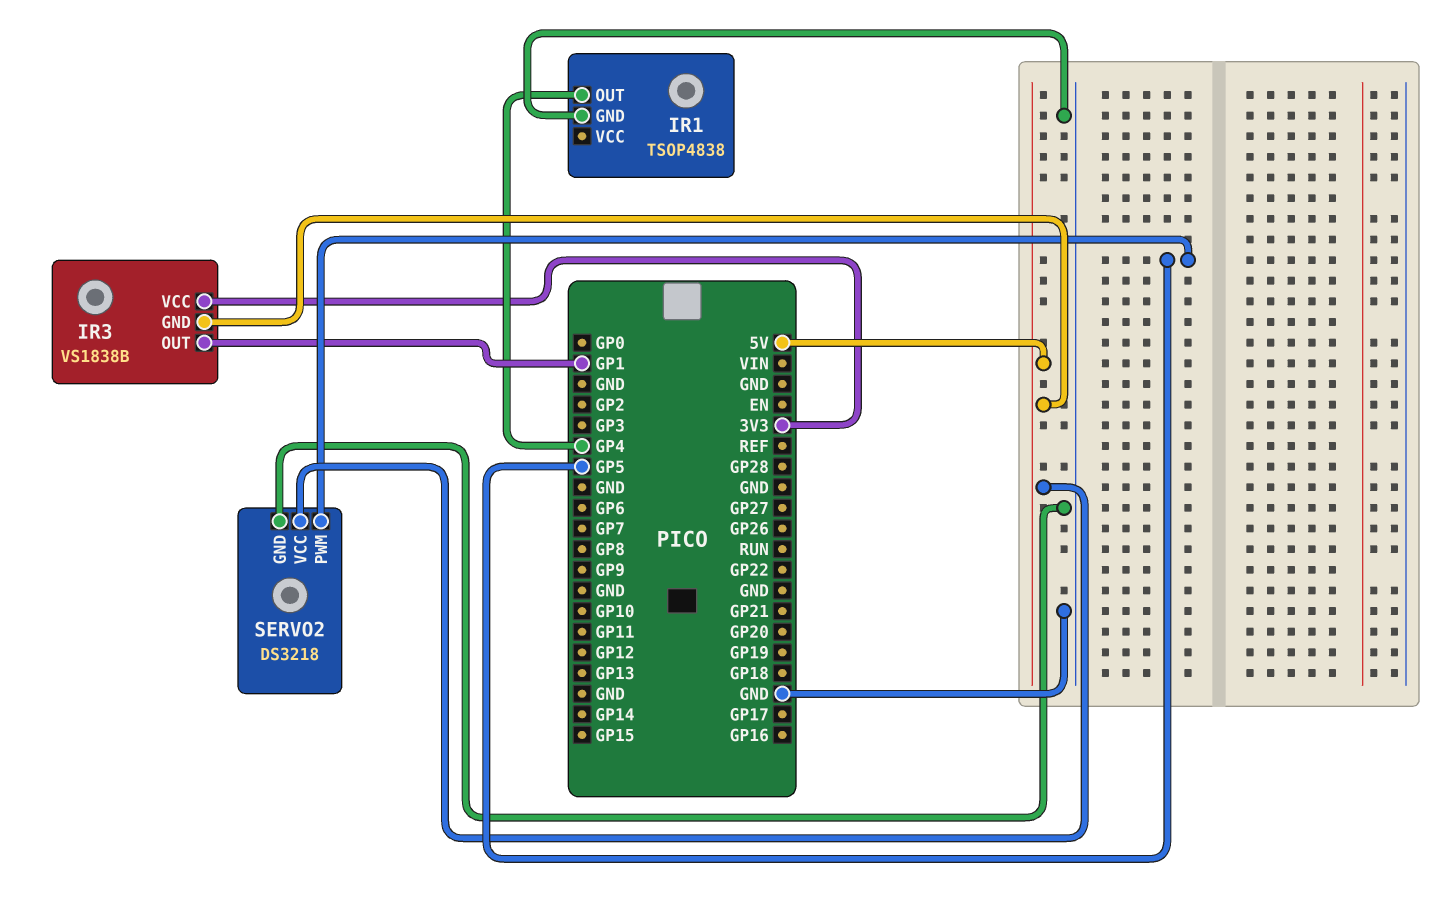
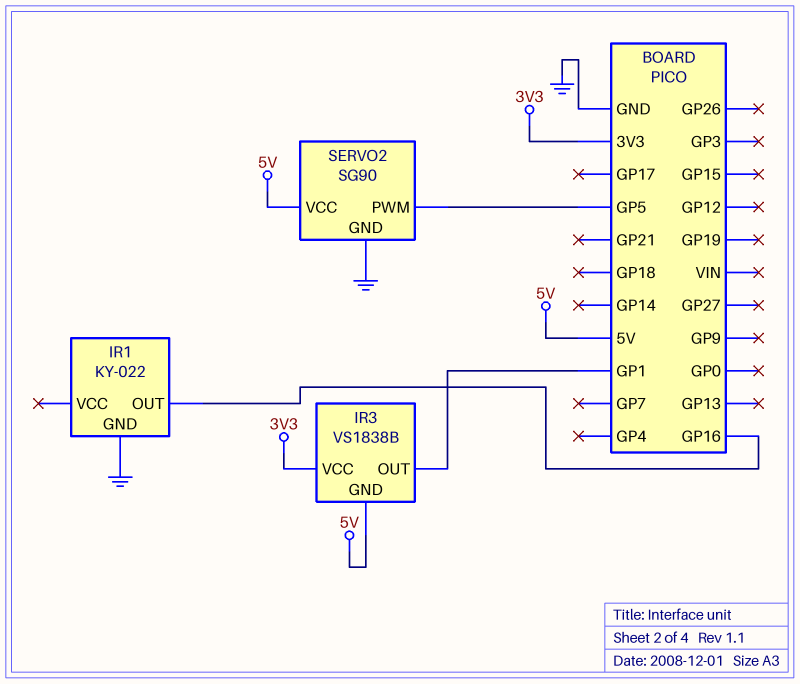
IR1: TSOP4838 -> KY-022
IR1 pin OUT: GP4 -> GP16
SERVO2: DS3218 -> SG90

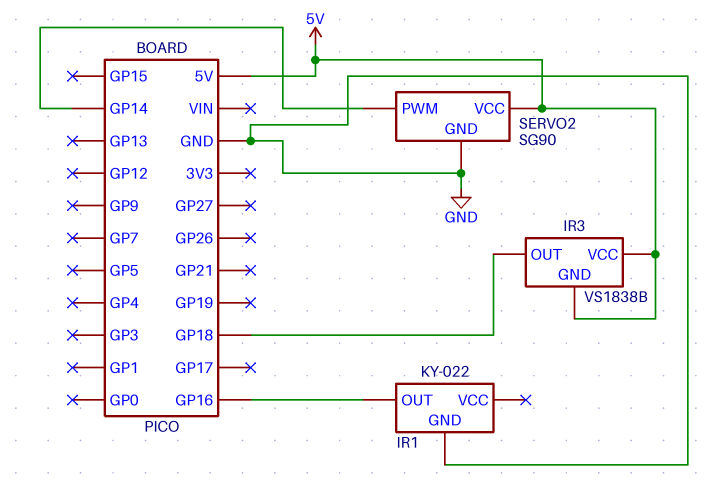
IR3 pin OUT: GP1 -> GP18
IR3 pin VCC: 3V3 -> 5V
SERVO2 pin PWM: GP5 -> GP14

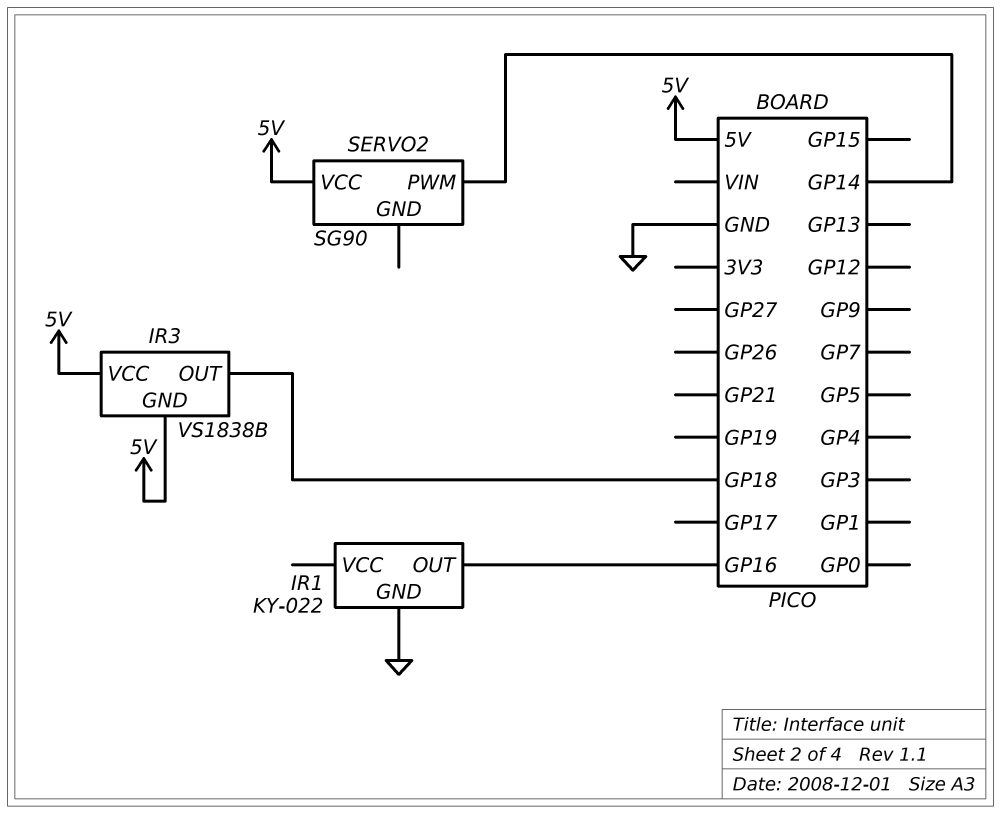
SERVO2 pin GND: GND -> none

